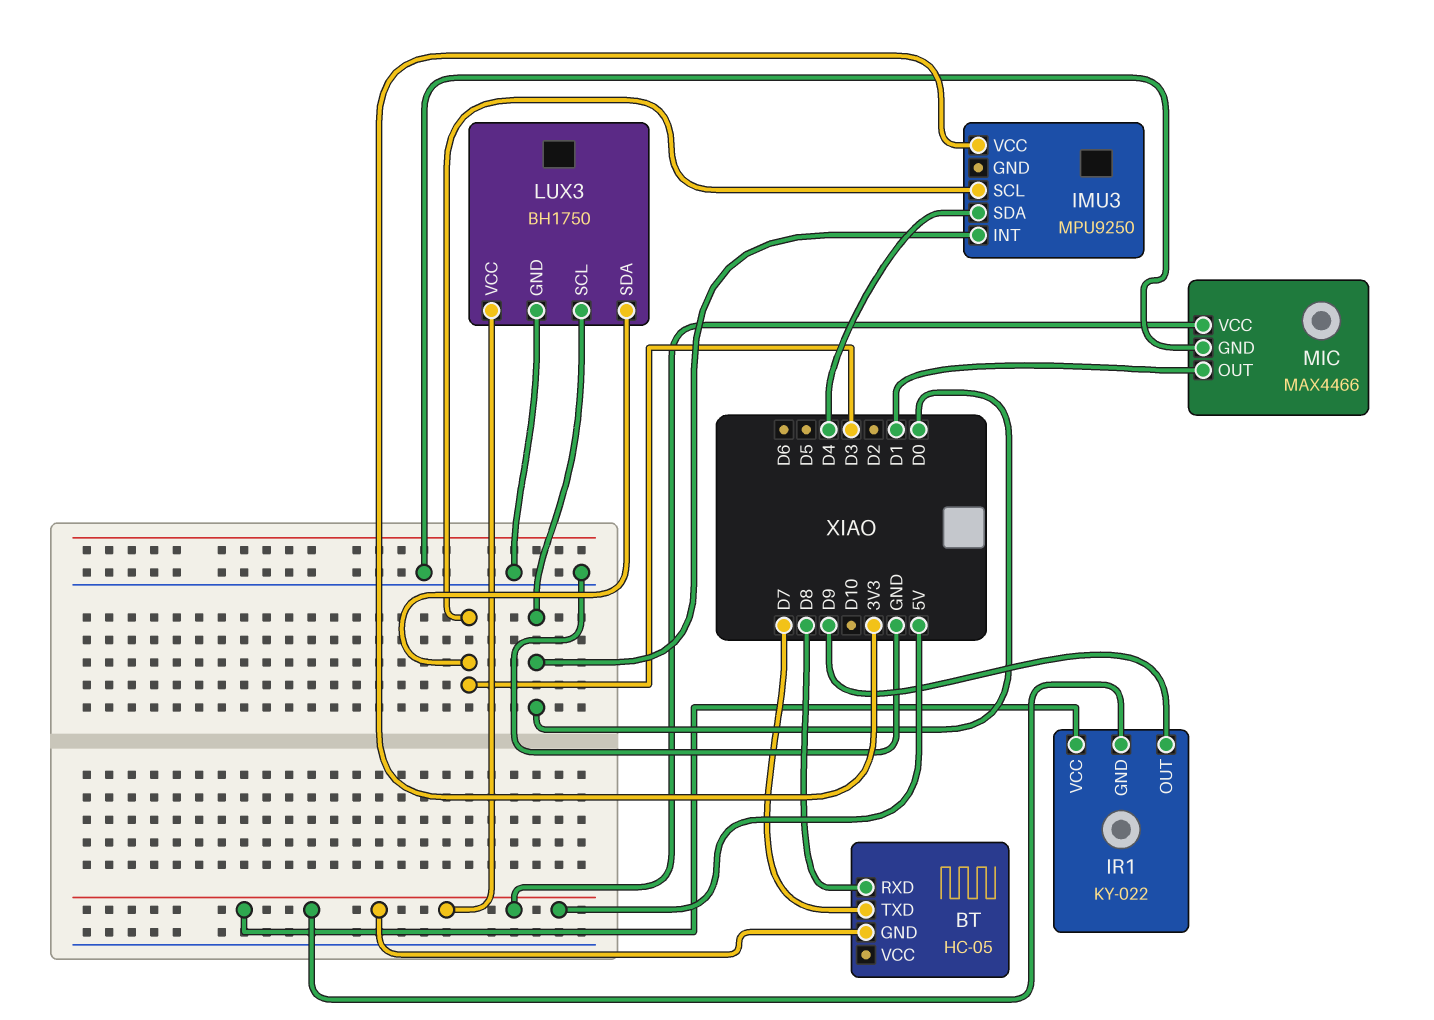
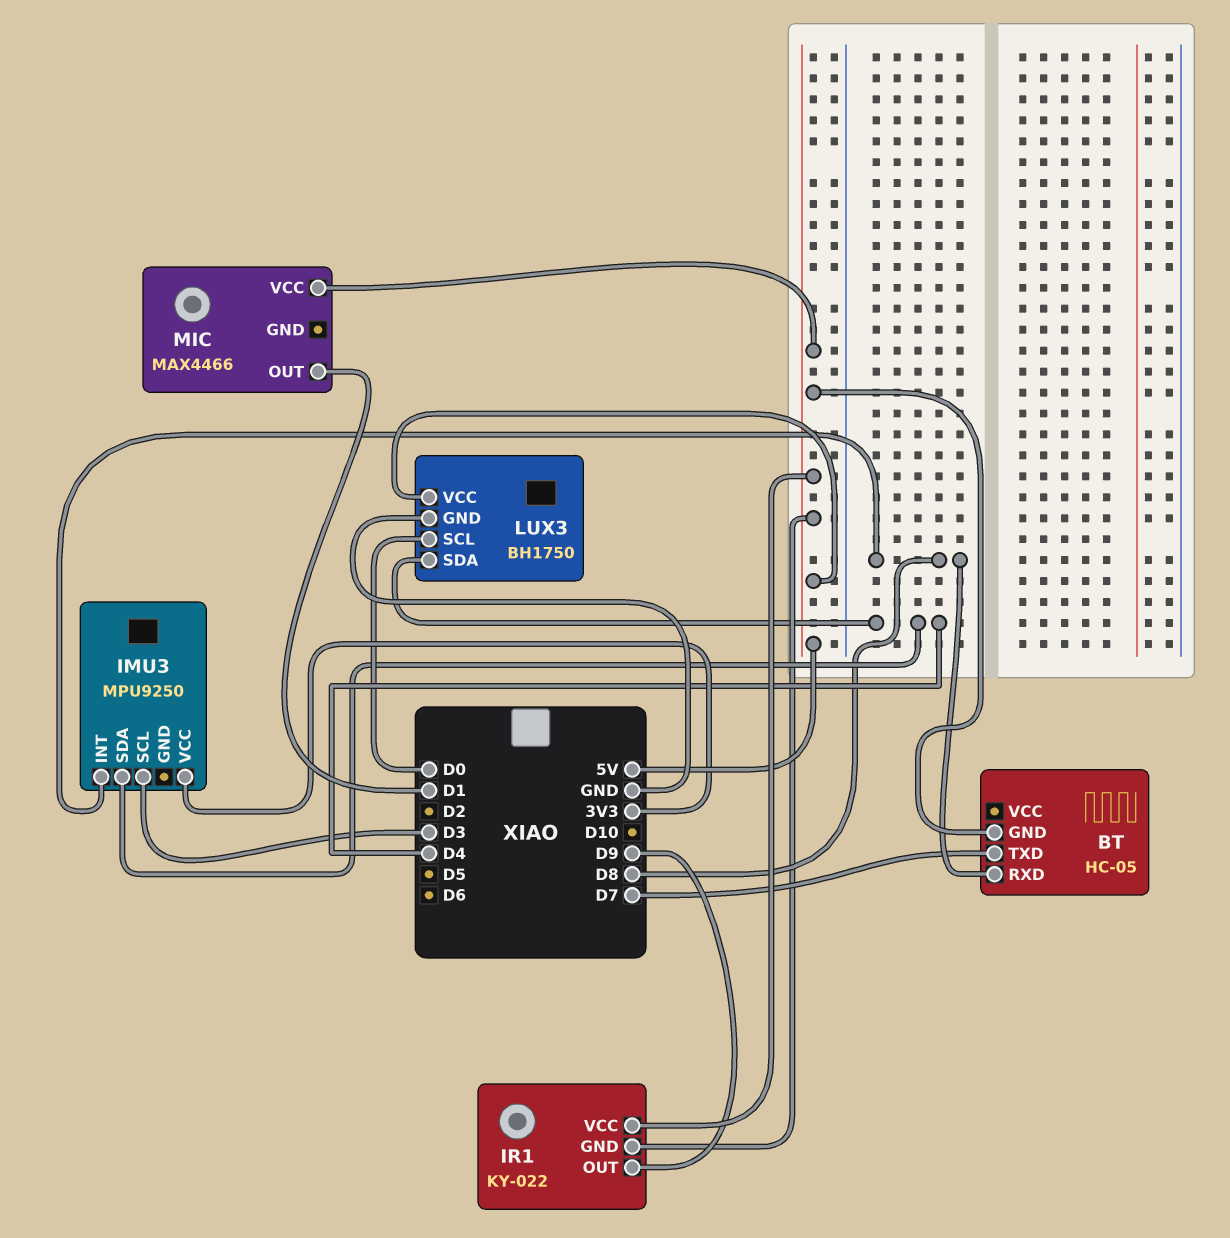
IMU3 pin INT: D0 -> D8
LUX3 pin SDA: D3 -> D4
MIC pin GND: GND -> none

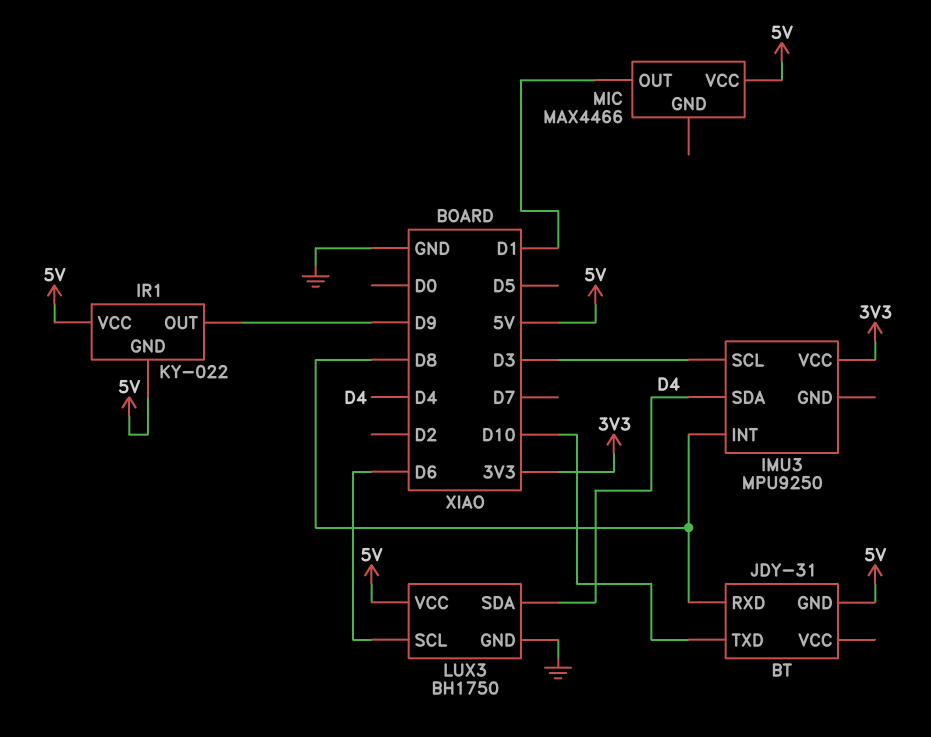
BT: HC-05 -> JDY-31
BT pin TXD: D7 -> D10
LUX3 pin SCL: D0 -> D6

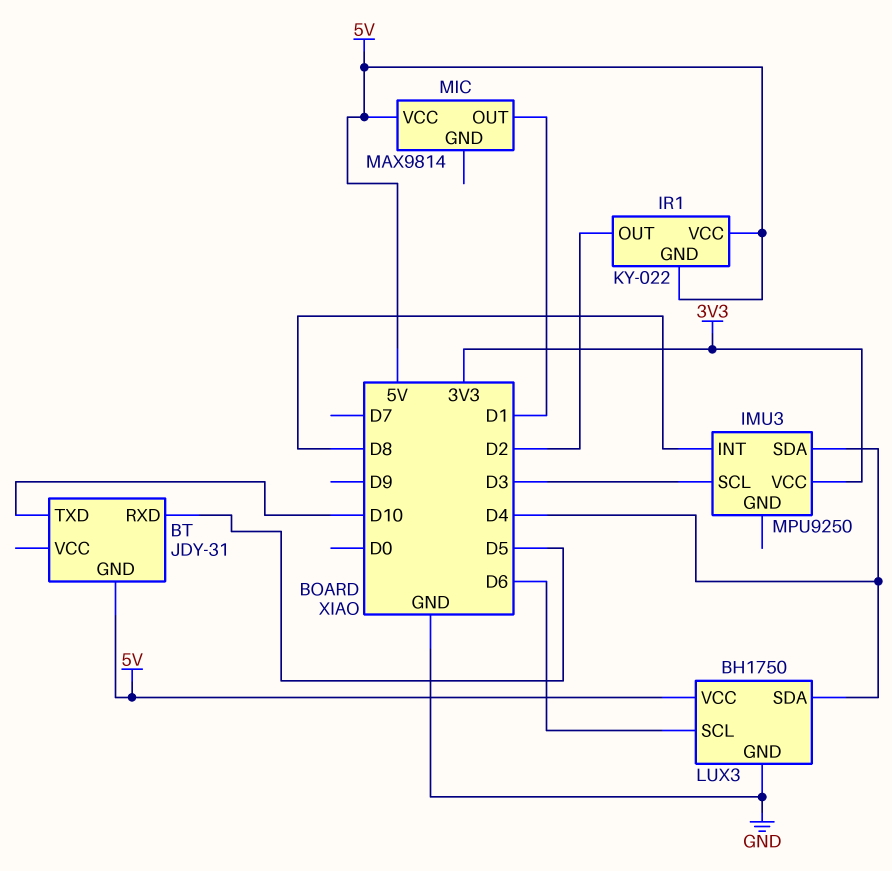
BT pin RXD: D8 -> D5
IR1 pin OUT: D9 -> D2
MIC: MAX4466 -> MAX9814

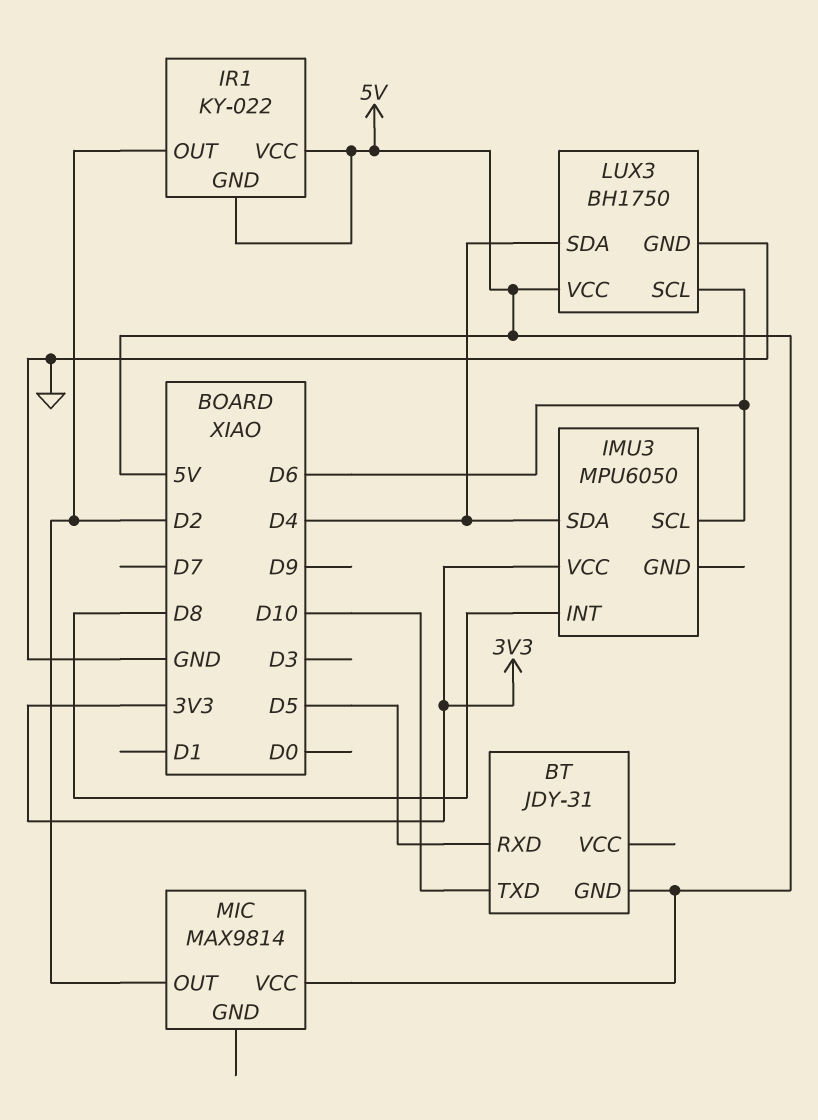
IMU3: MPU9250 -> MPU6050
IMU3 pin SCL: D3 -> D6
MIC pin OUT: D1 -> D2

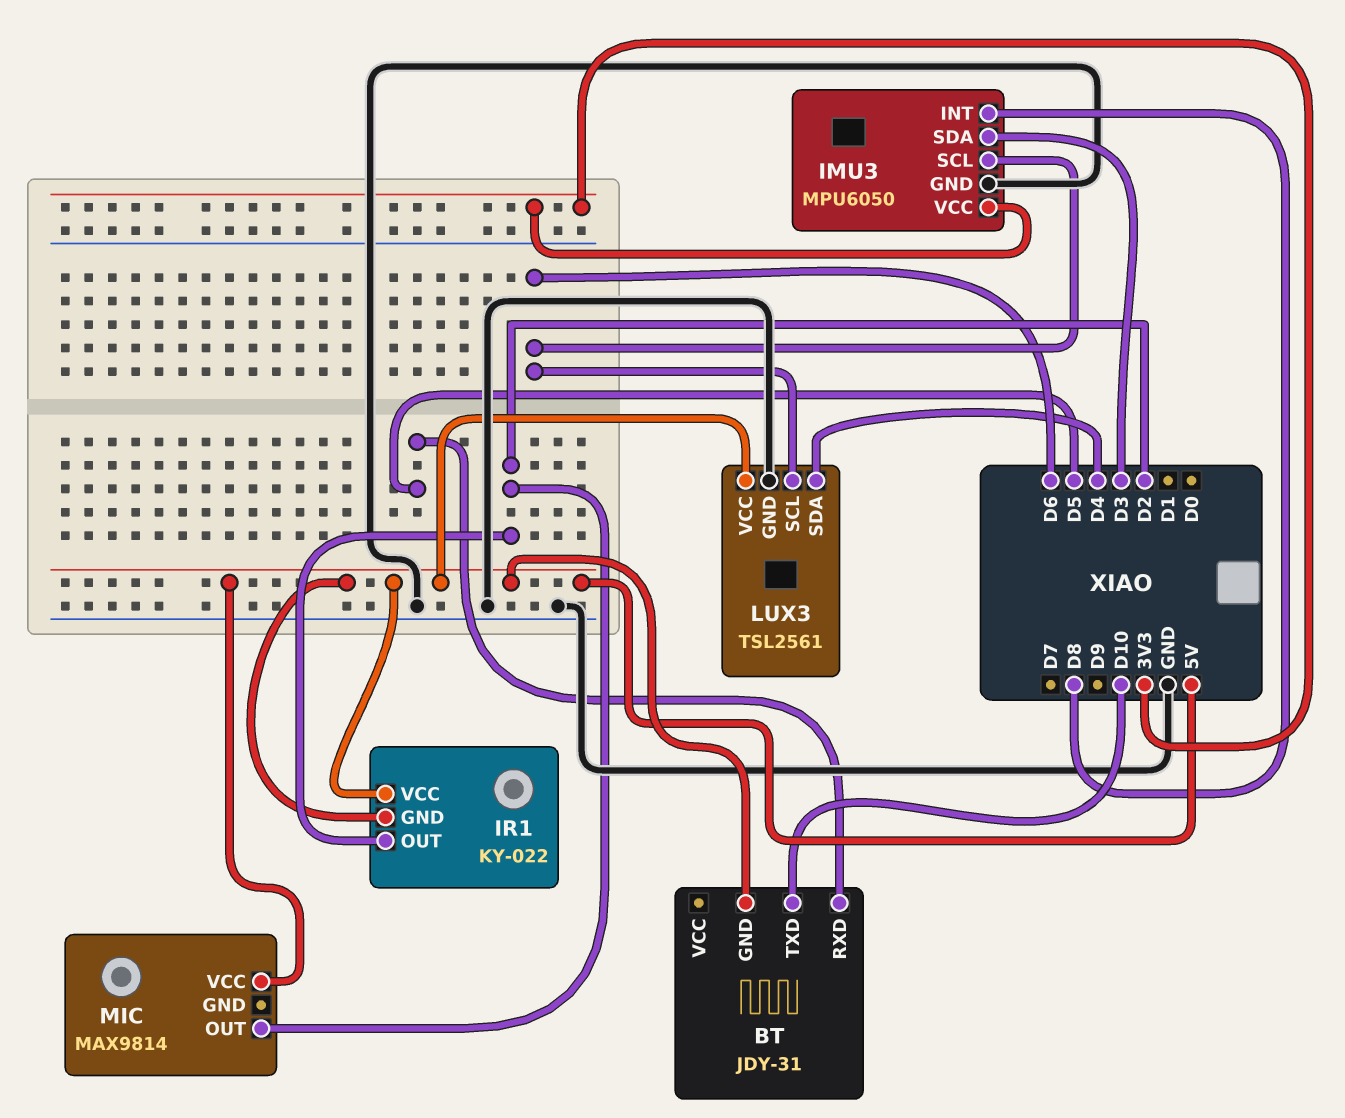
IMU3 pin GND: none -> GND
IMU3 pin SDA: D4 -> D3
LUX3: BH1750 -> TSL2561

